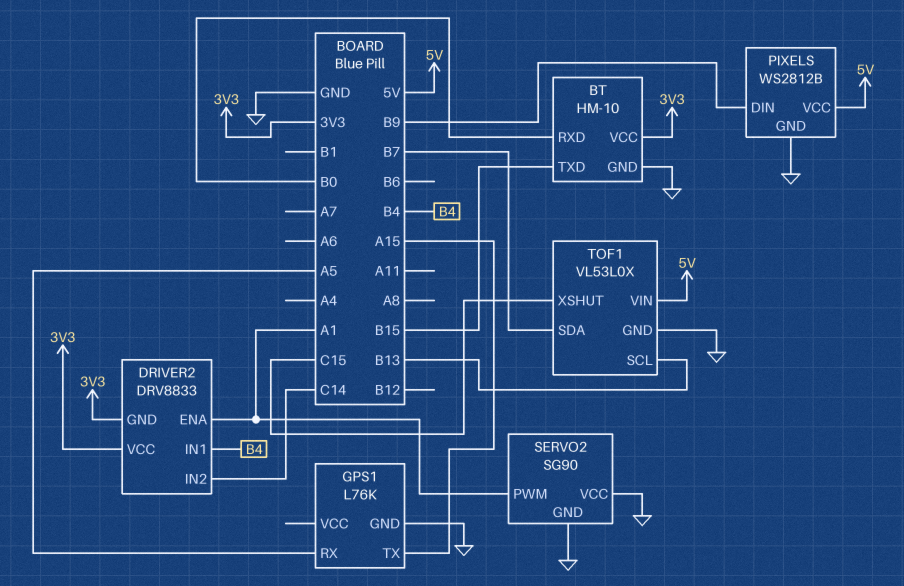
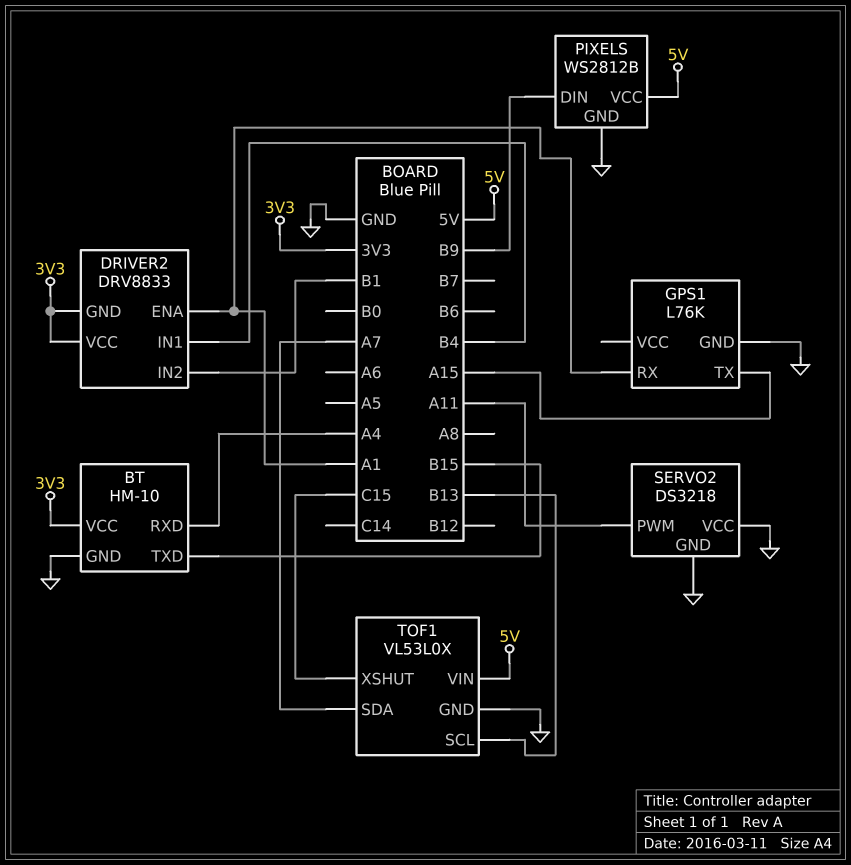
BT pin RXD: B0 -> A4
DRIVER2 pin IN2: C14 -> B1
GPS1 pin RX: A5 -> A1
SERVO2: SG90 -> DS3218
SERVO2 pin PWM: A1 -> A11
TOF1 pin SDA: B7 -> A7

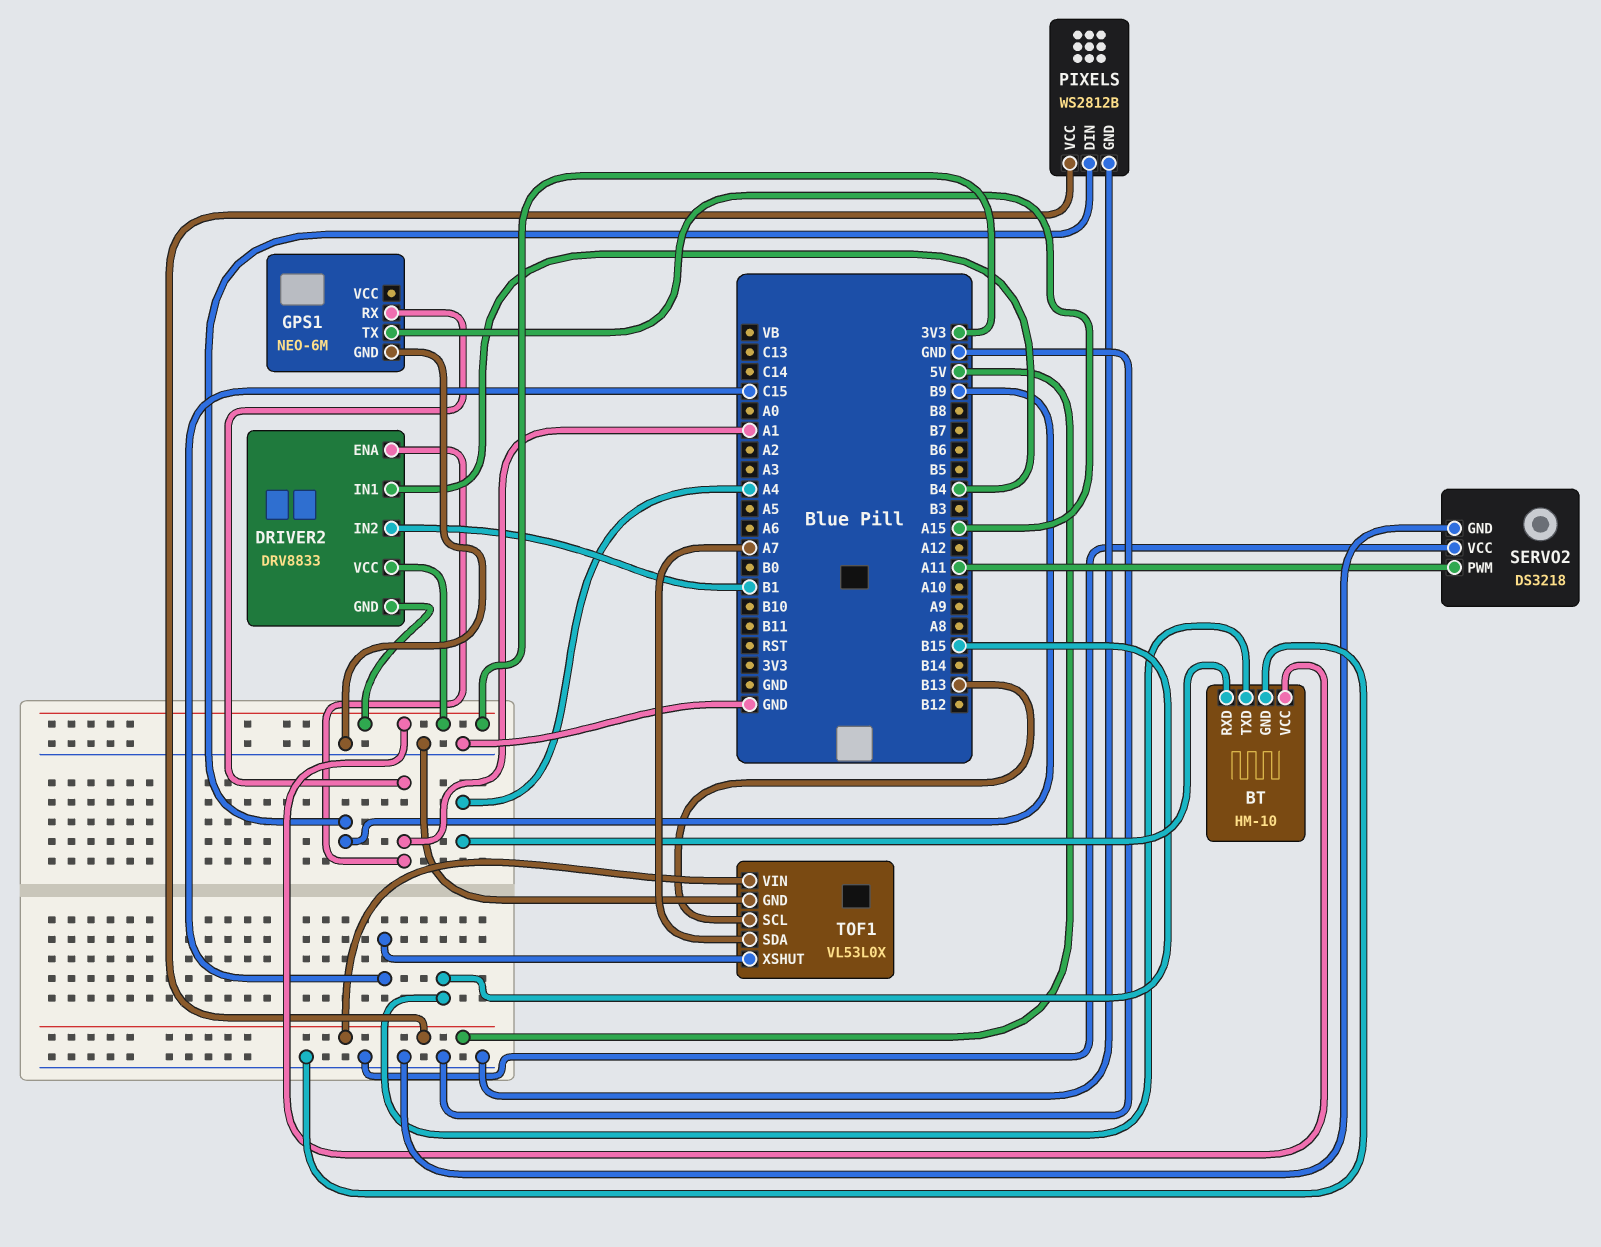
GPS1: L76K -> NEO-6M

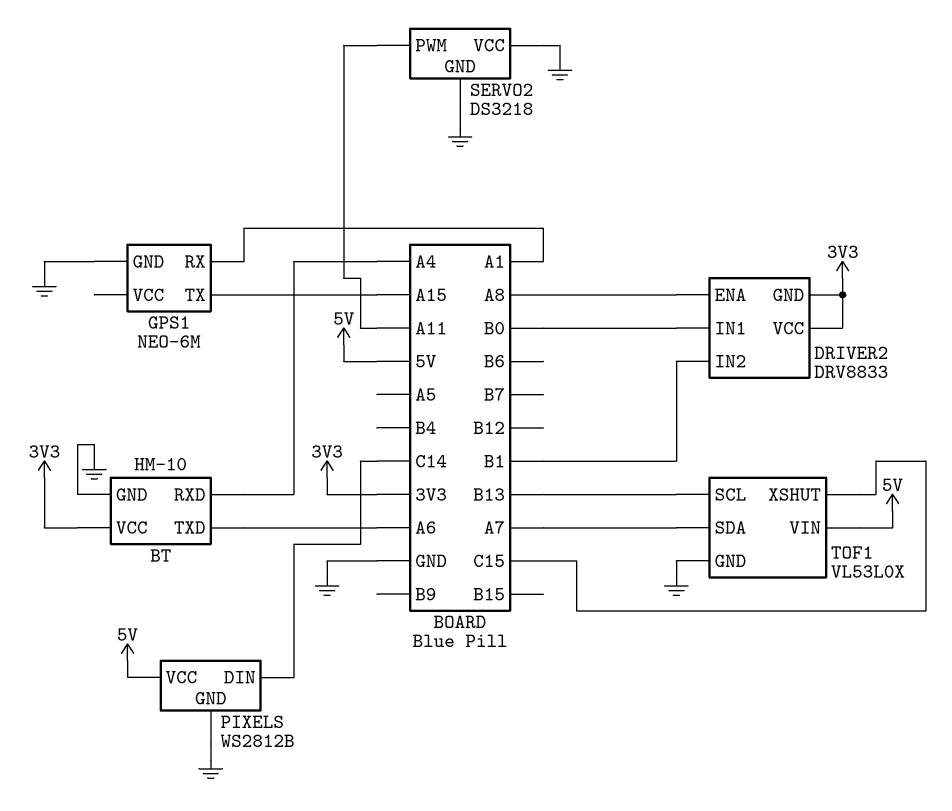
BT pin TXD: B15 -> A6
DRIVER2 pin ENA: A1 -> A8
DRIVER2 pin IN1: B4 -> B0
PIXELS pin DIN: B9 -> C14

